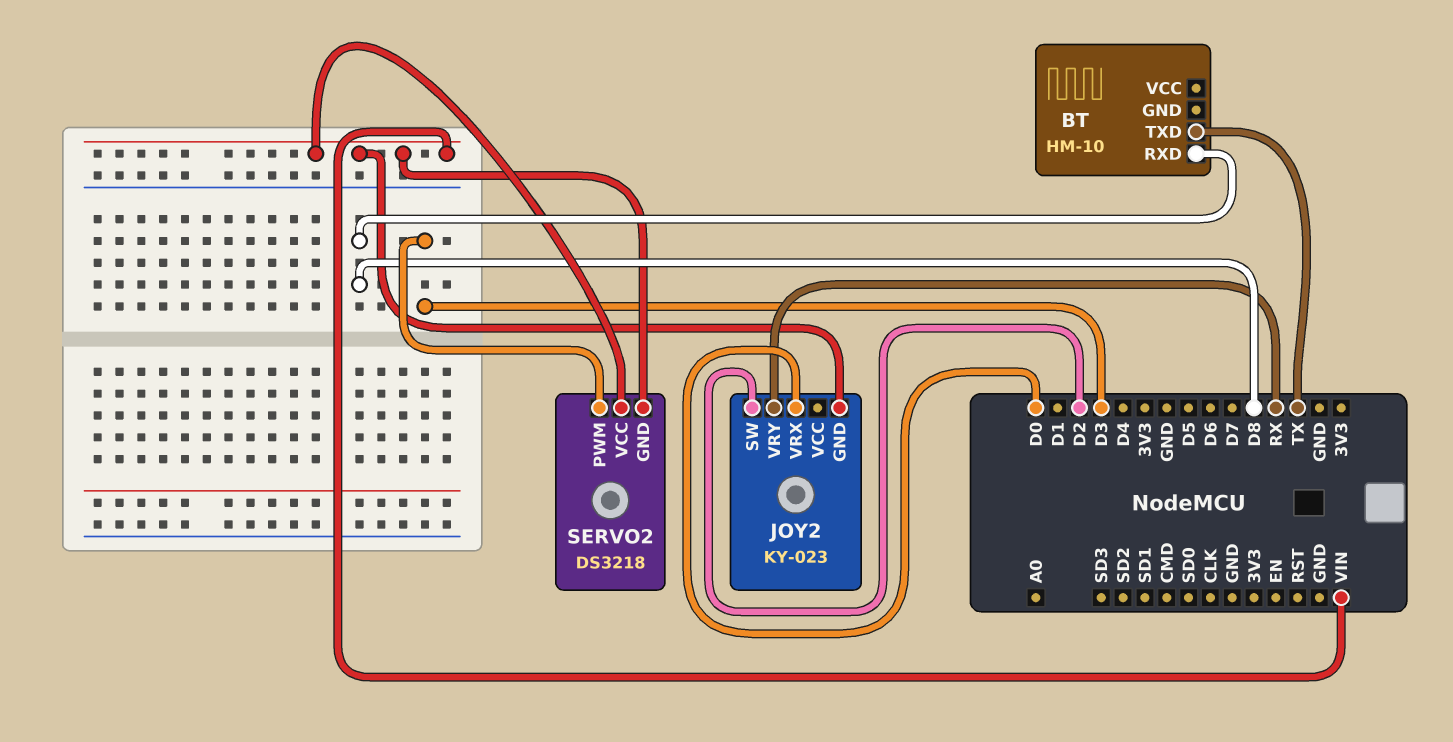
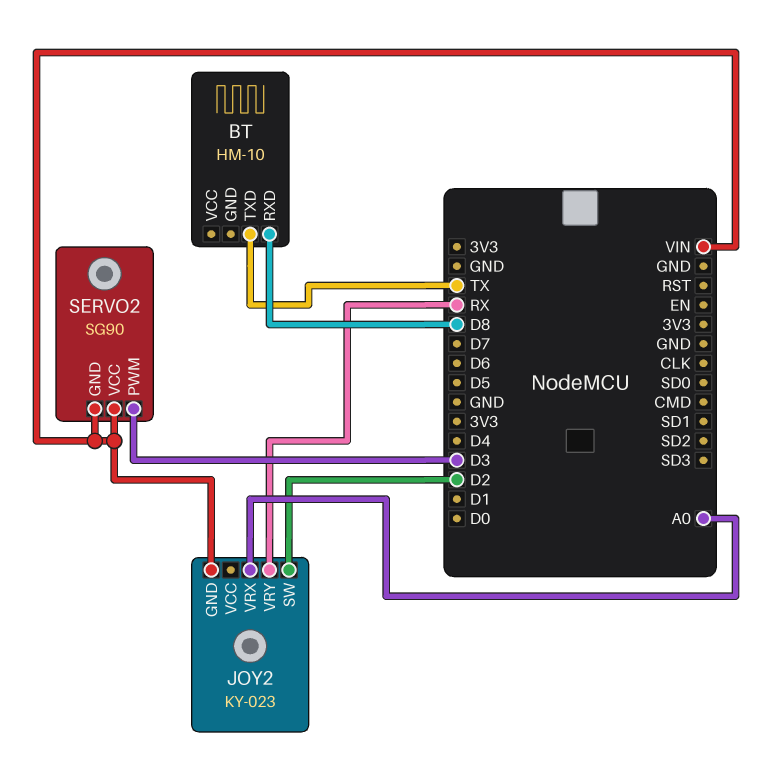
JOY2 pin VRX: D0 -> A0
SERVO2: DS3218 -> SG90

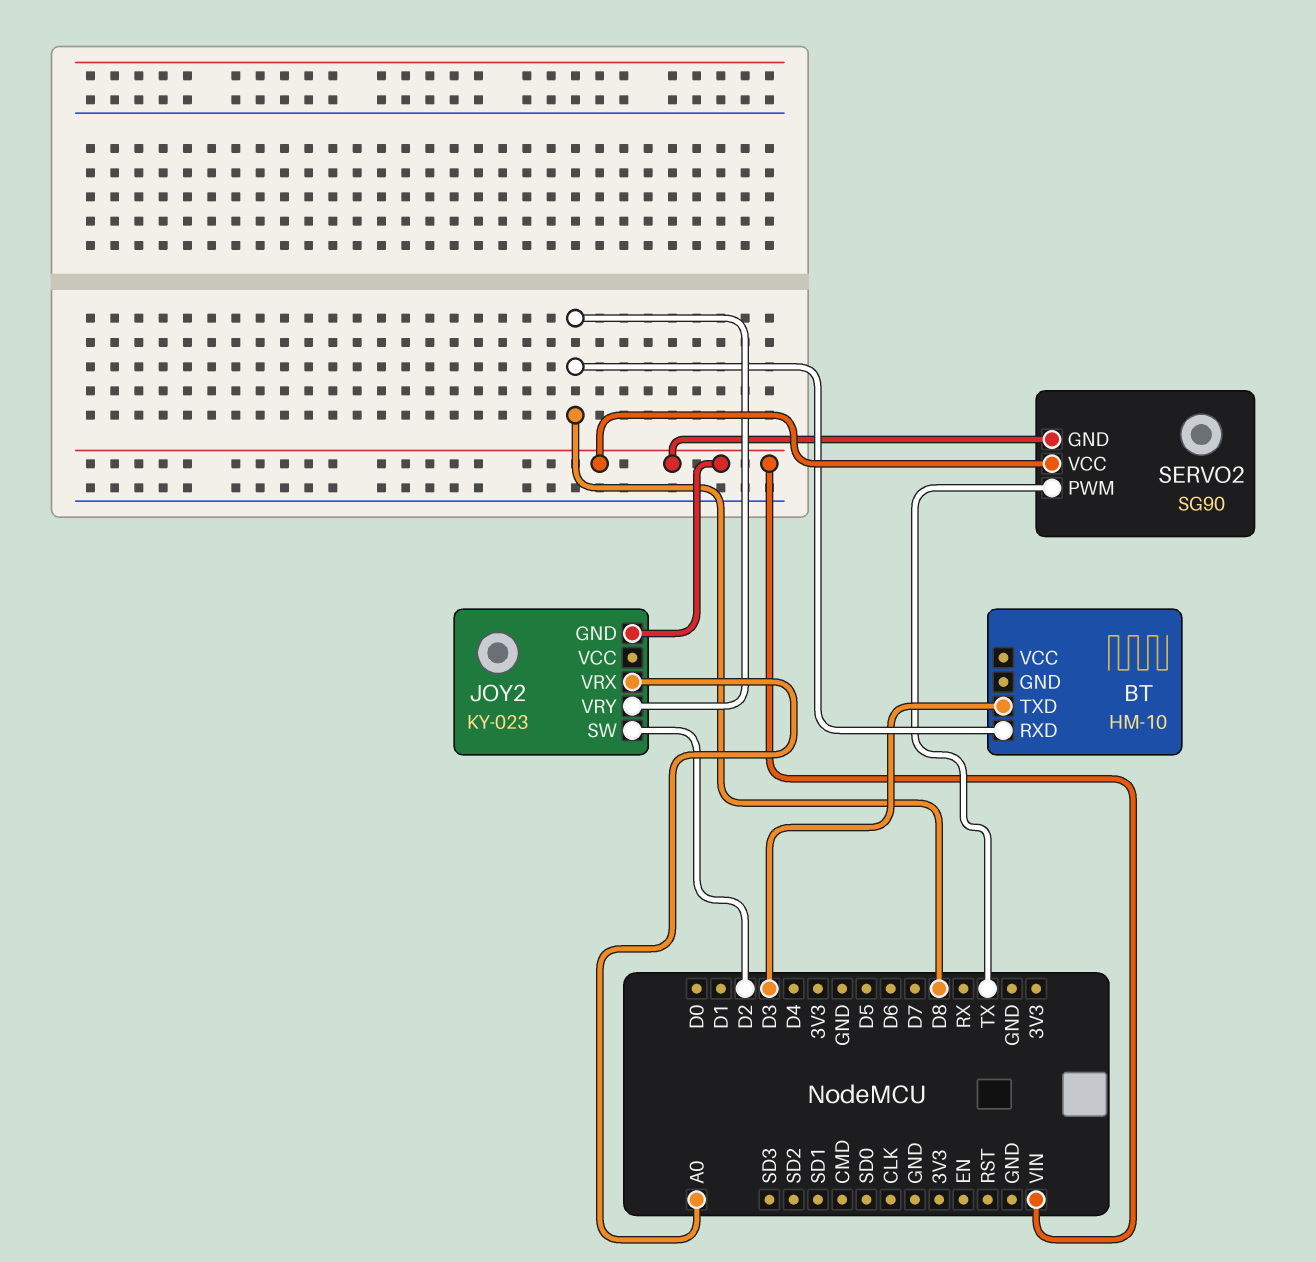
BT pin TXD: TX -> D3
JOY2 pin VRY: RX -> D8
SERVO2 pin PWM: D3 -> TX

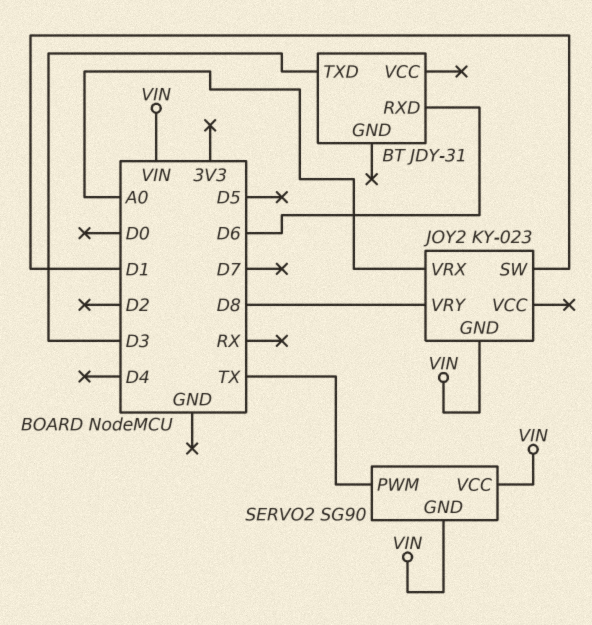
BT: HM-10 -> JDY-31
BT pin RXD: D8 -> D6
JOY2 pin SW: D2 -> D1

